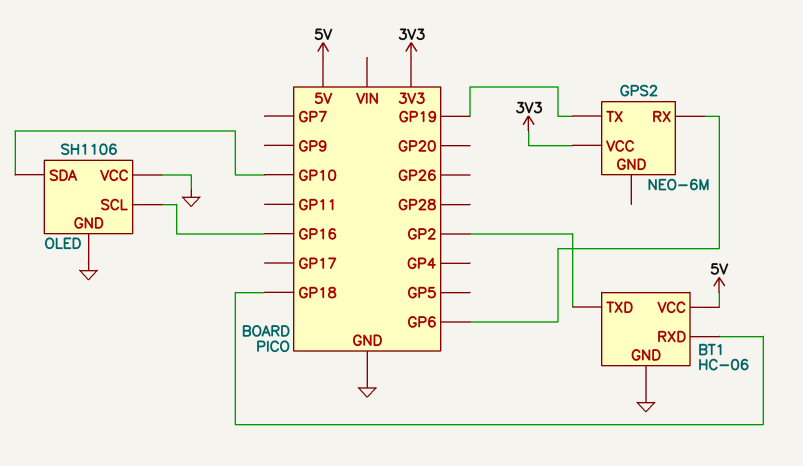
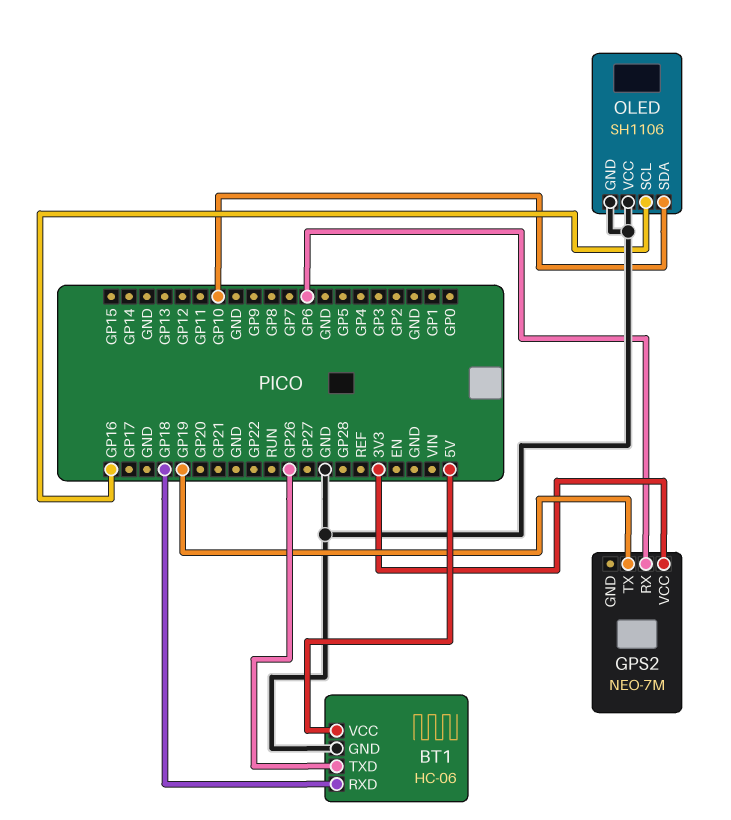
BT1 pin TXD: GP2 -> GP26
GPS2: NEO-6M -> NEO-7M

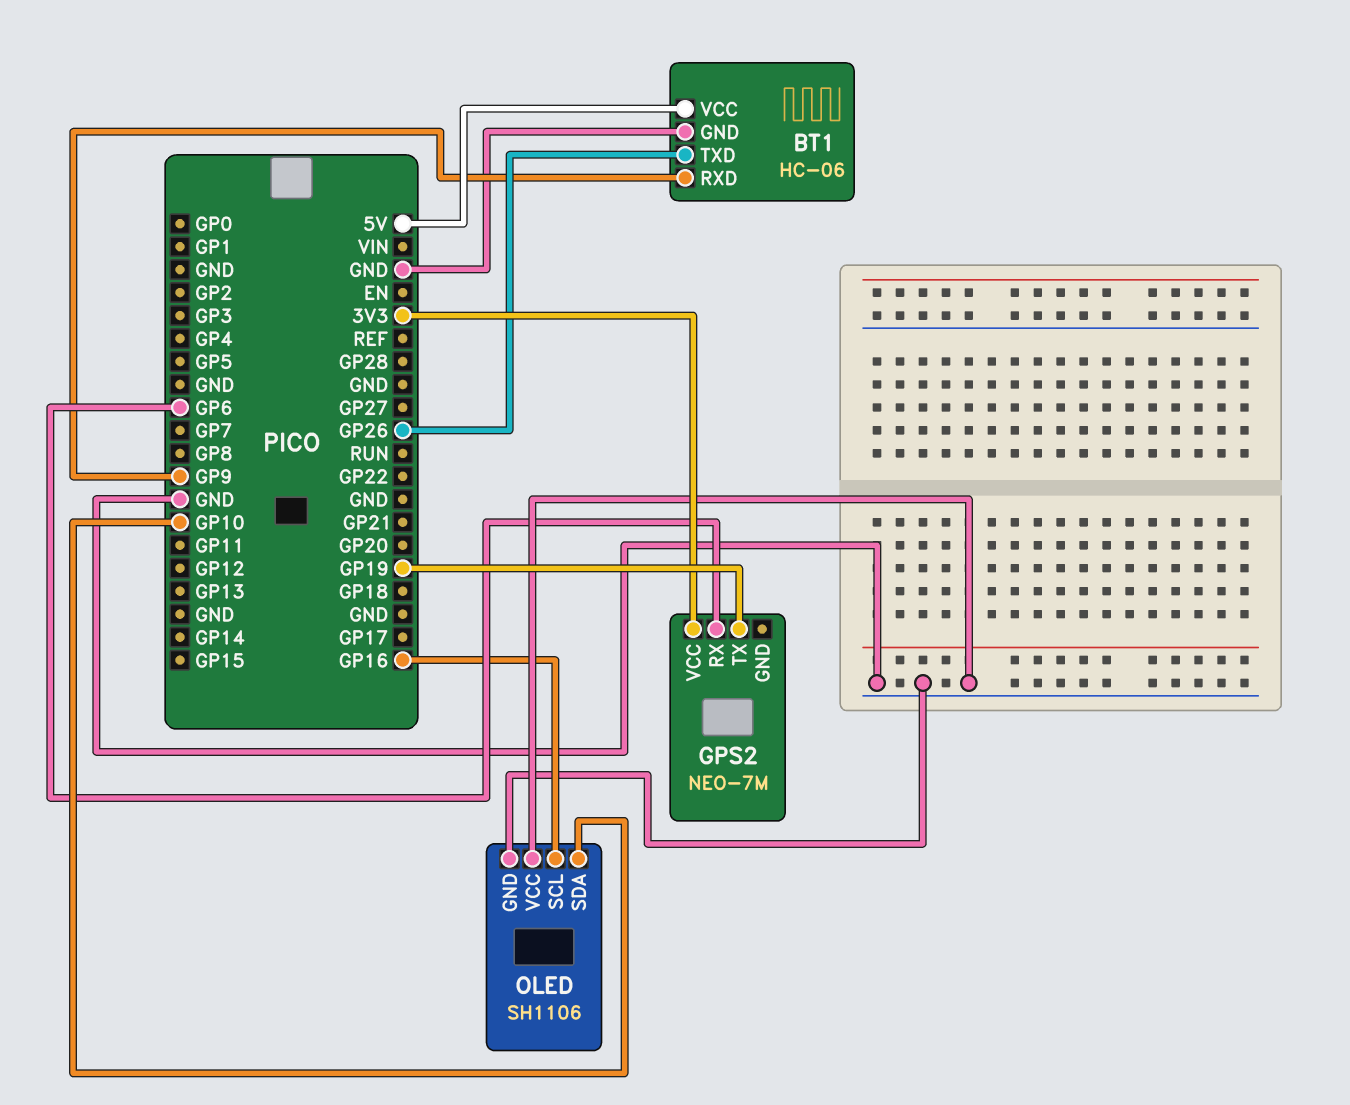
BT1 pin RXD: GP18 -> GP9

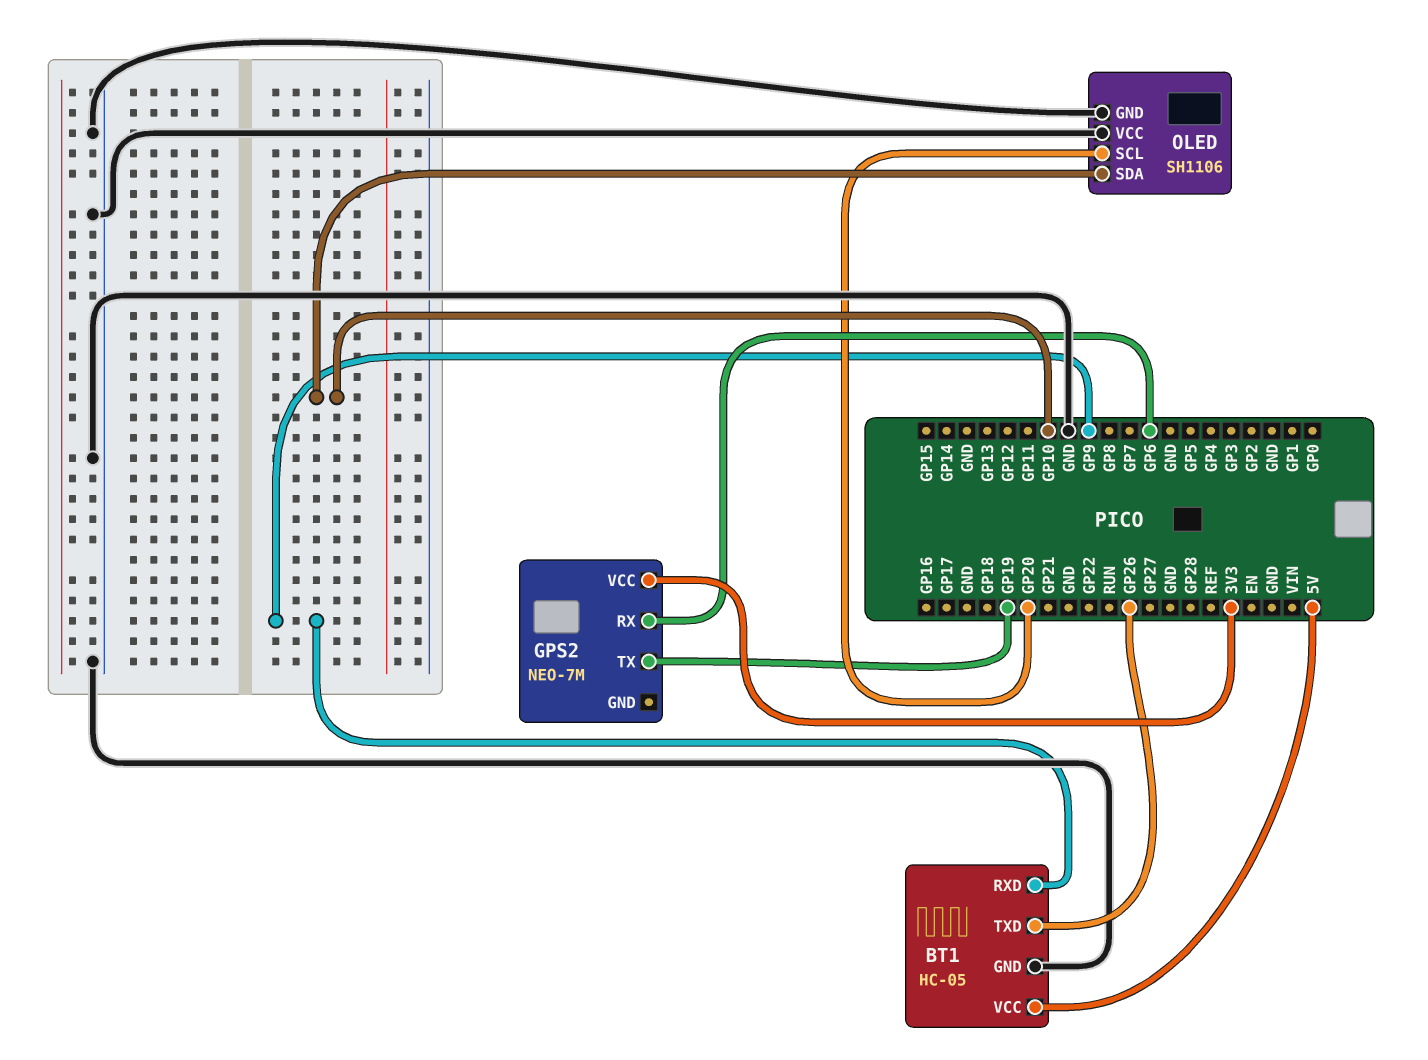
BT1: HC-06 -> HC-05
OLED pin SCL: GP16 -> GP20

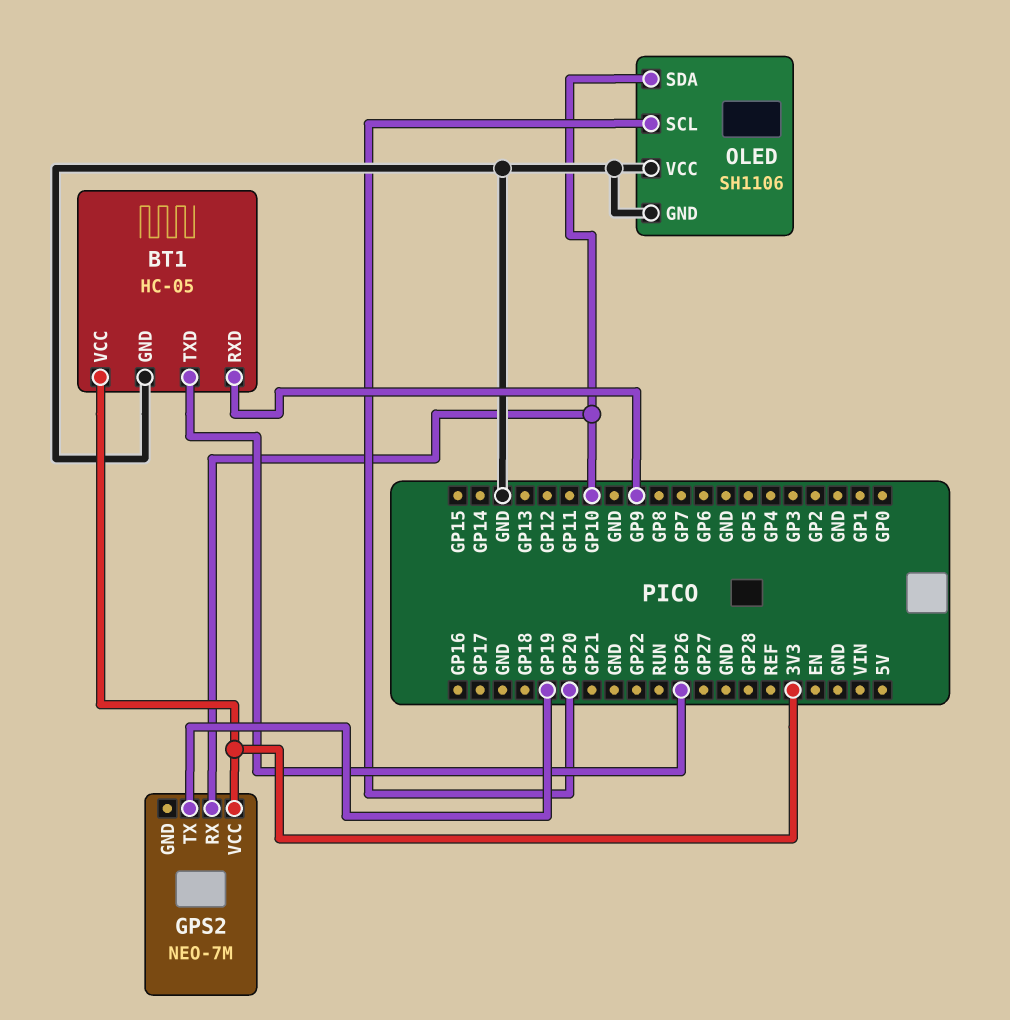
BT1 pin VCC: 5V -> 3V3
GPS2 pin RX: GP6 -> GP10

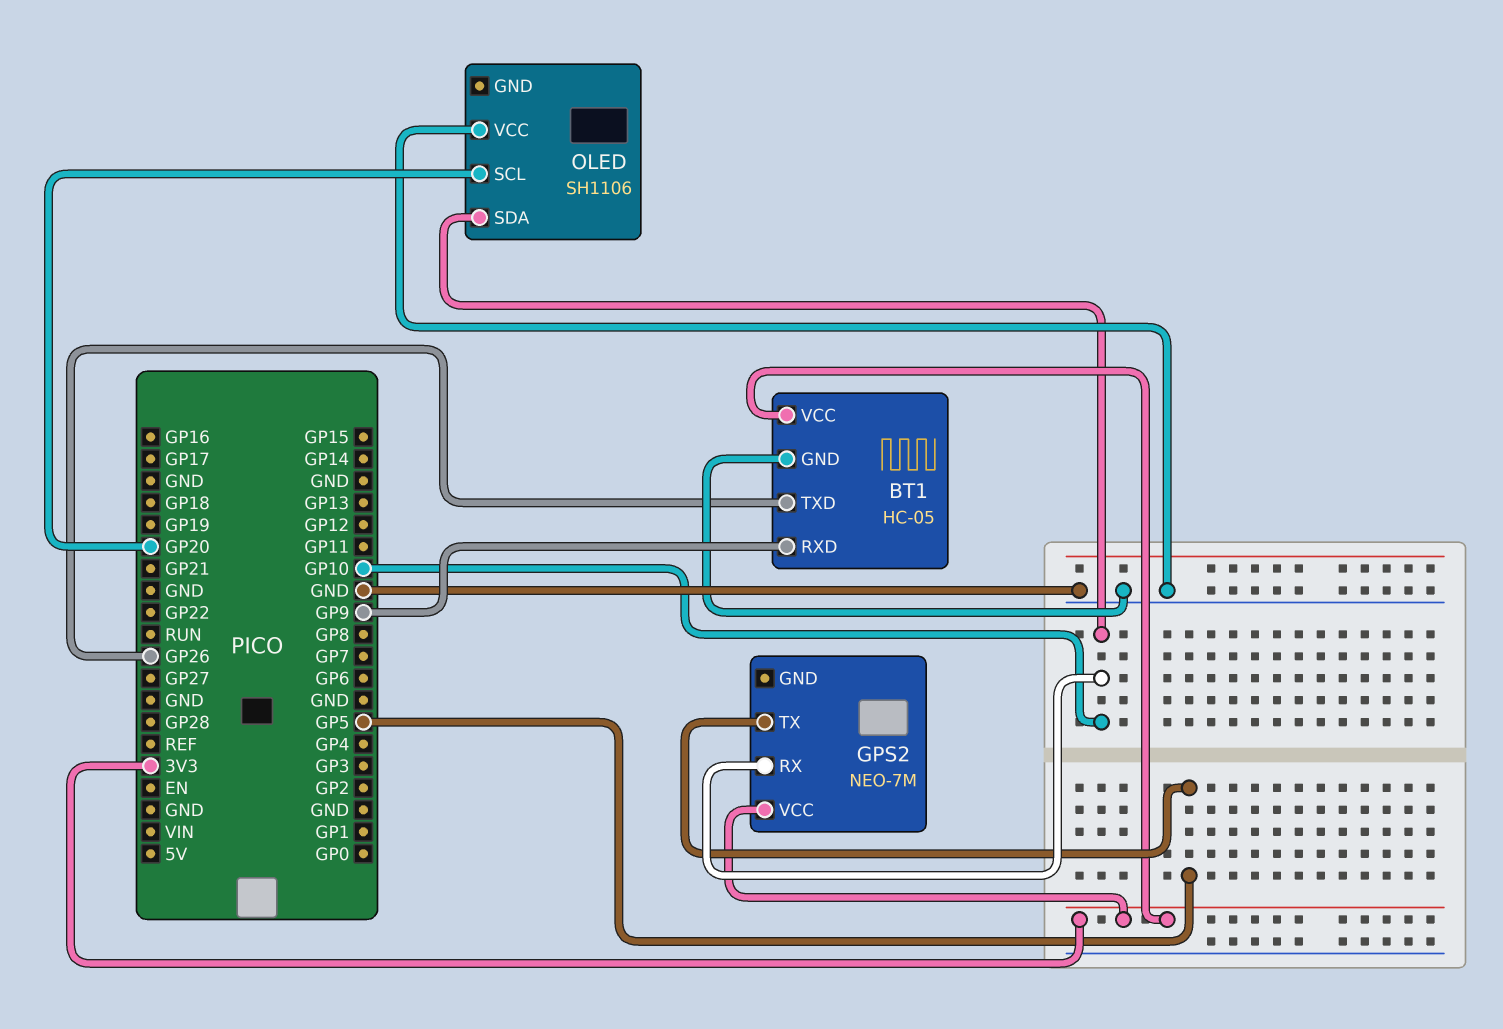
GPS2 pin TX: GP19 -> GP5
OLED pin GND: GND -> none

